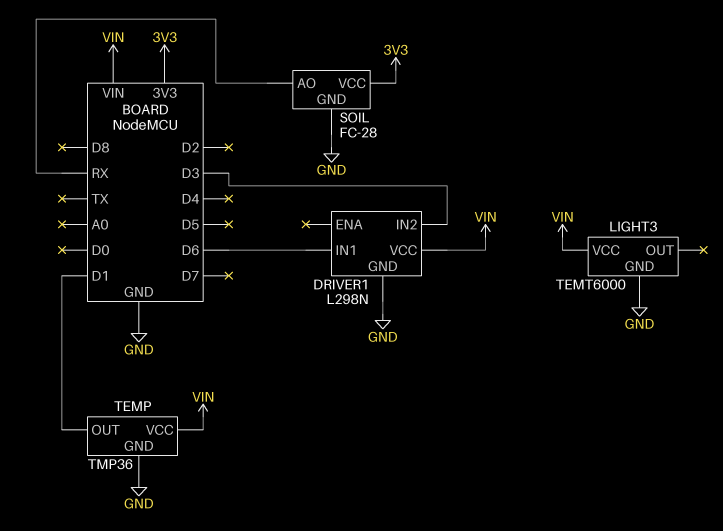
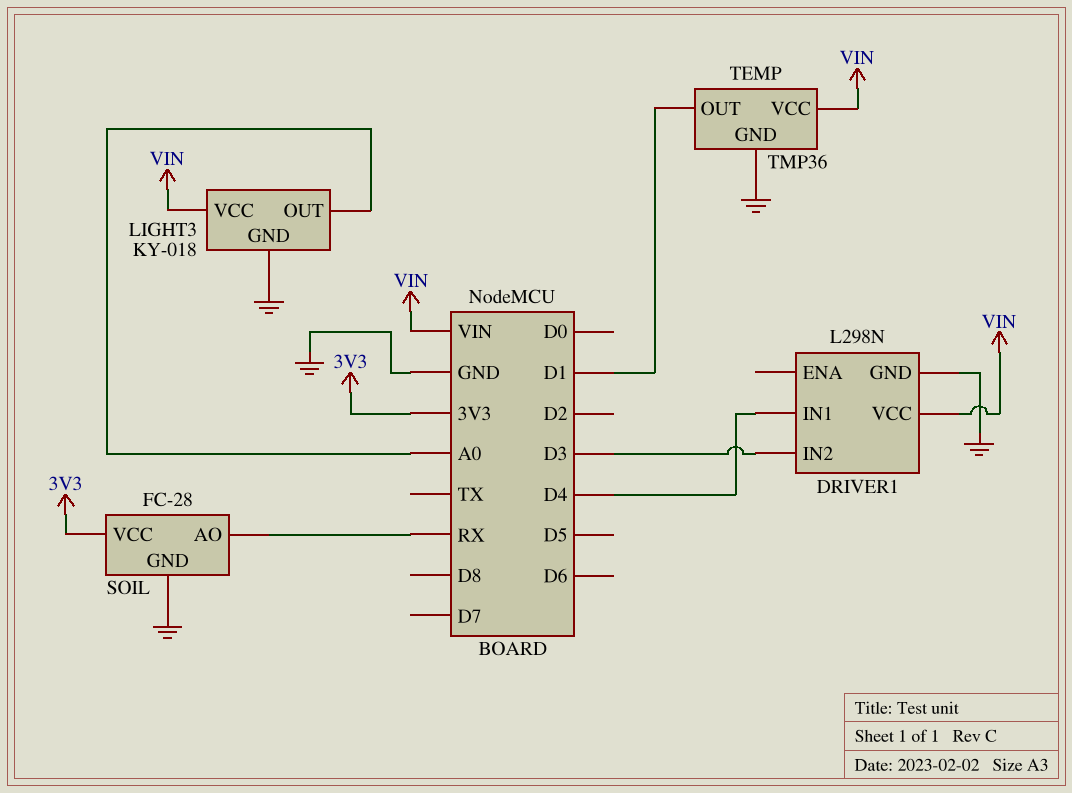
DRIVER1 pin IN1: D6 -> D4
LIGHT3: TEMT6000 -> KY-018
LIGHT3 pin OUT: none -> A0

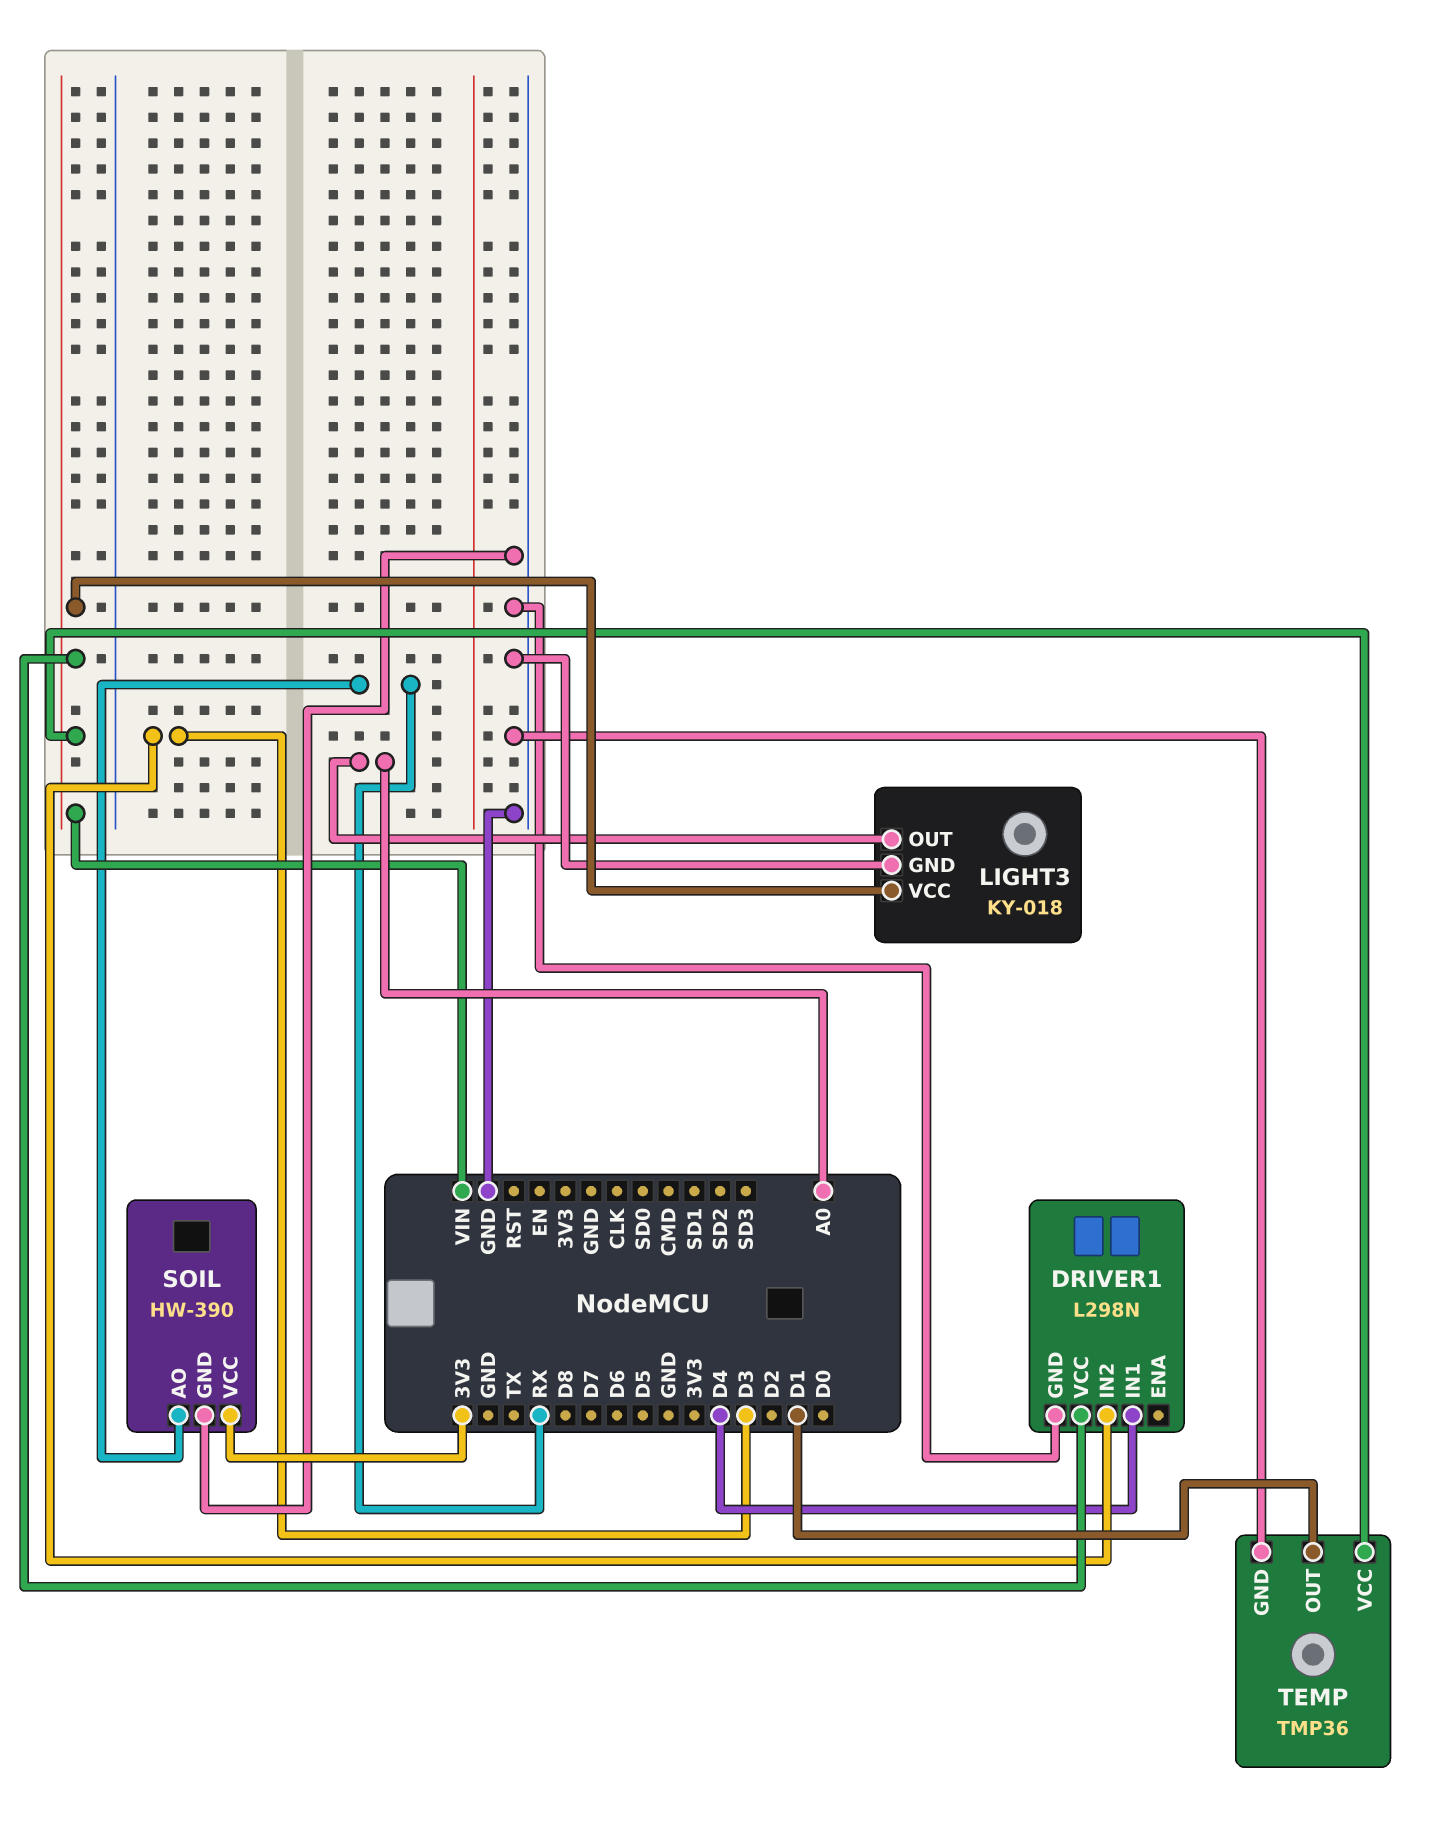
SOIL: FC-28 -> HW-390

